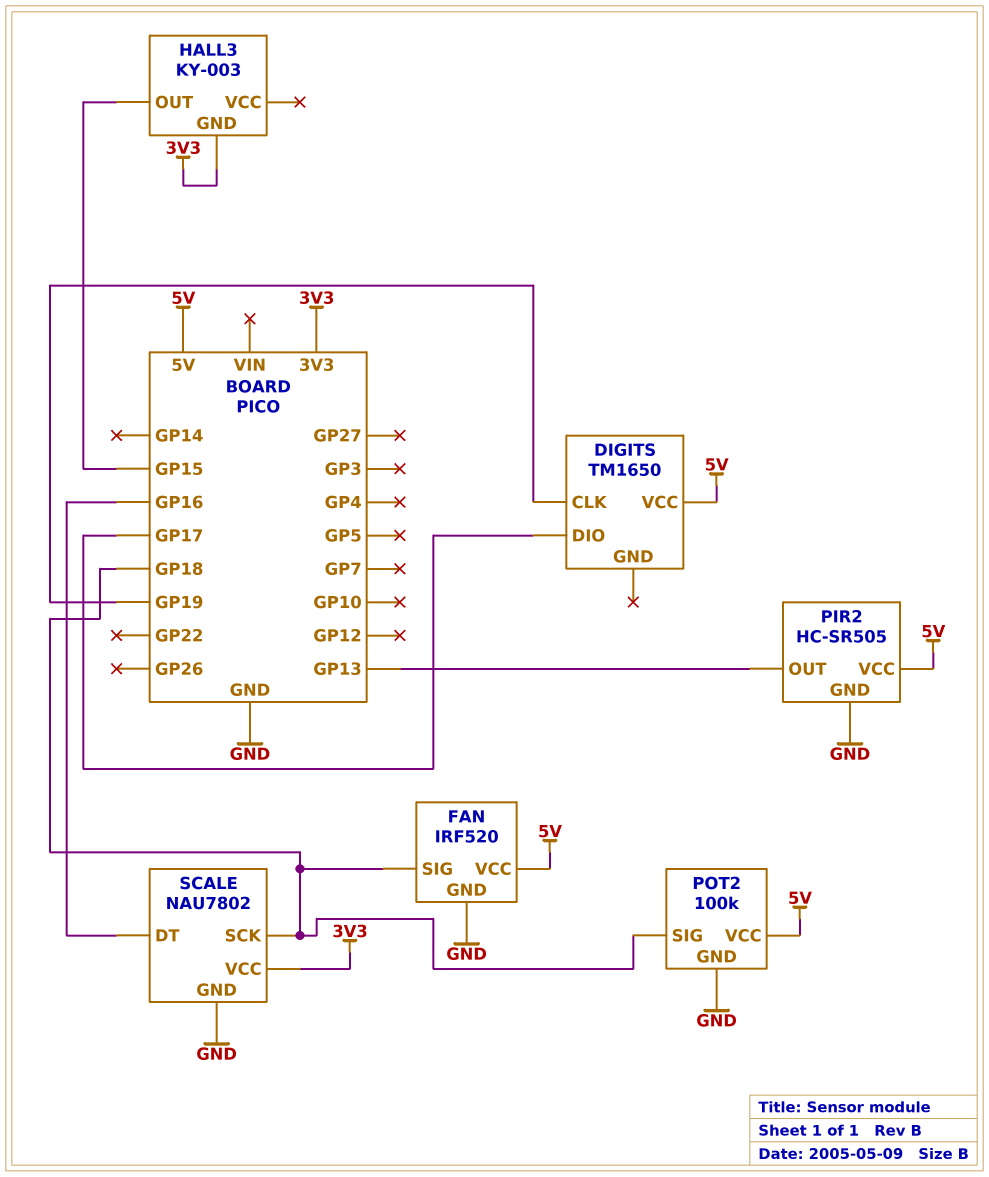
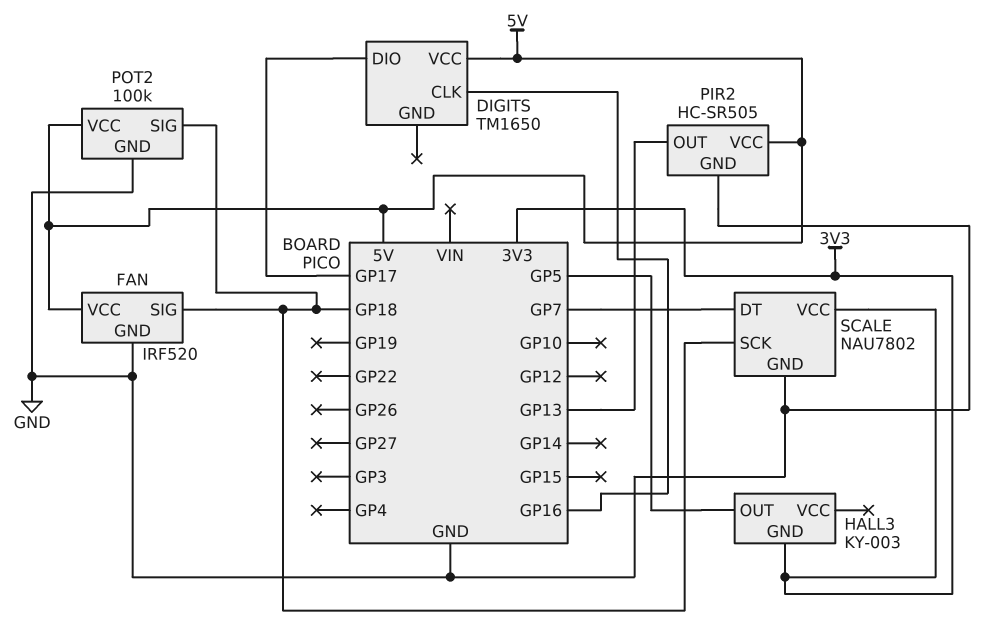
DIGITS pin CLK: GP19 -> GP16
HALL3 pin OUT: GP15 -> GP5
SCALE pin DT: GP16 -> GP7

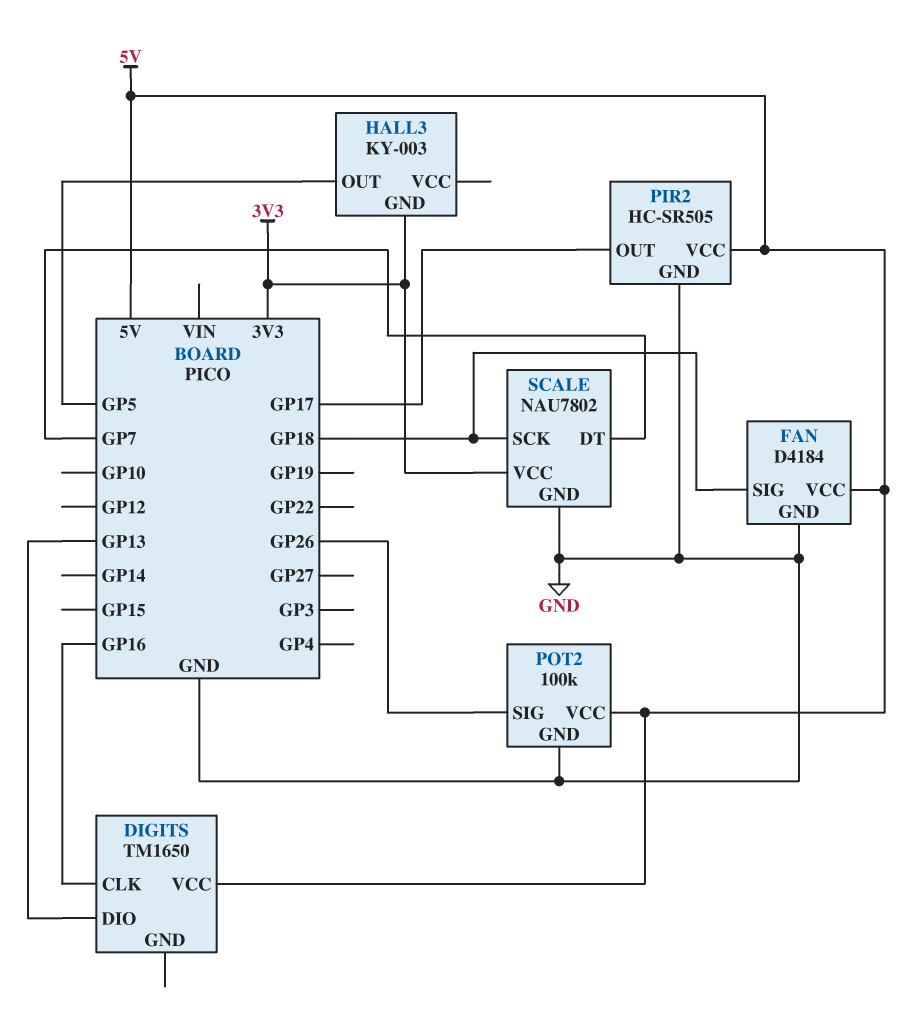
DIGITS pin DIO: GP17 -> GP13
FAN: IRF520 -> D4184
PIR2 pin OUT: GP13 -> GP17
POT2 pin SIG: GP18 -> GP26

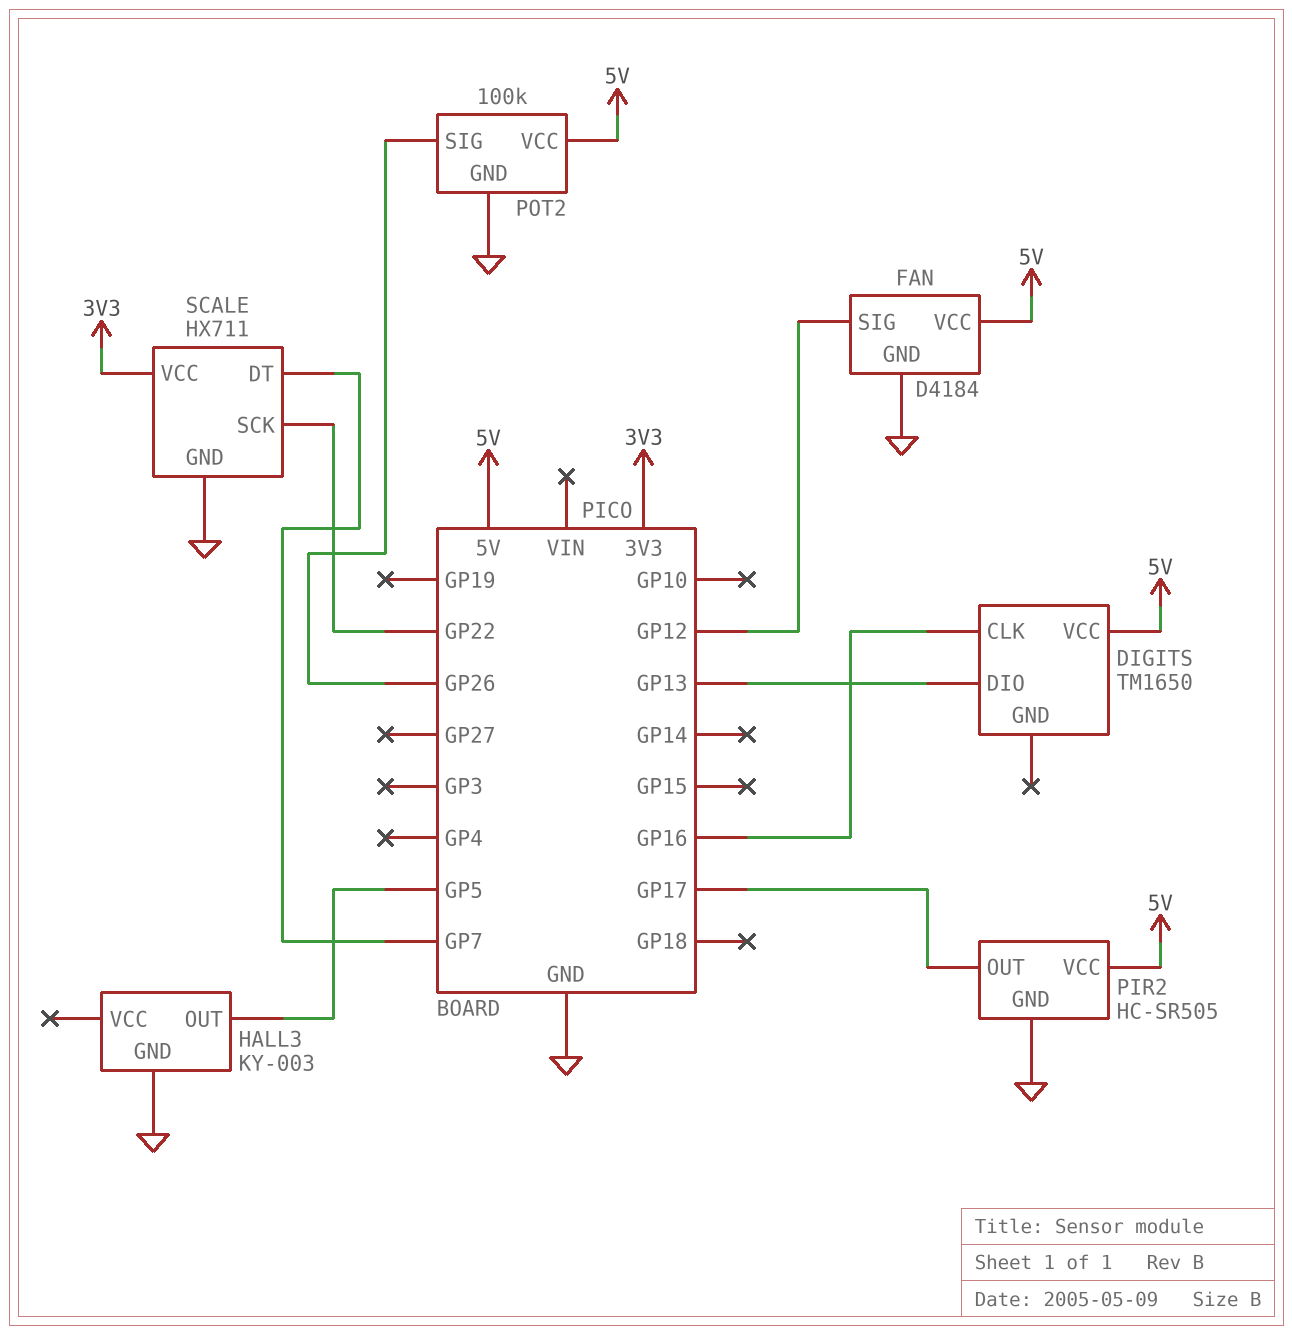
FAN pin SIG: GP18 -> GP12
HALL3 pin GND: 3V3 -> GND
SCALE: NAU7802 -> HX711
SCALE pin SCK: GP18 -> GP22

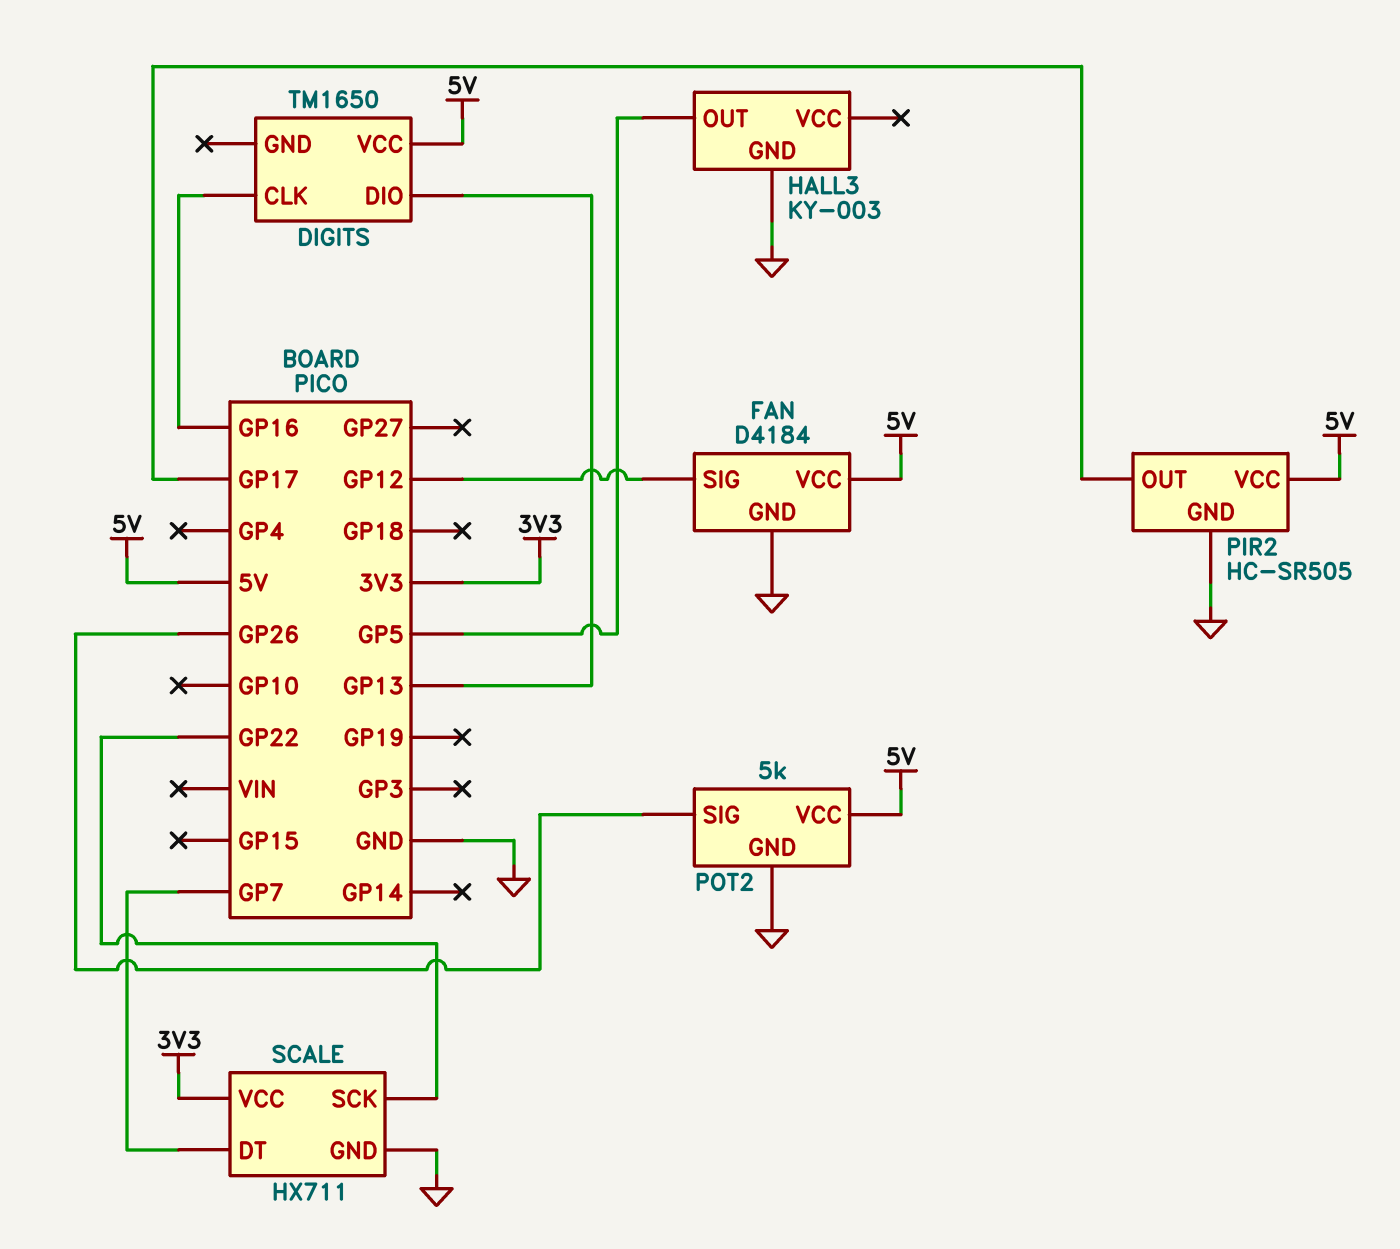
POT2: 100k -> 5k

